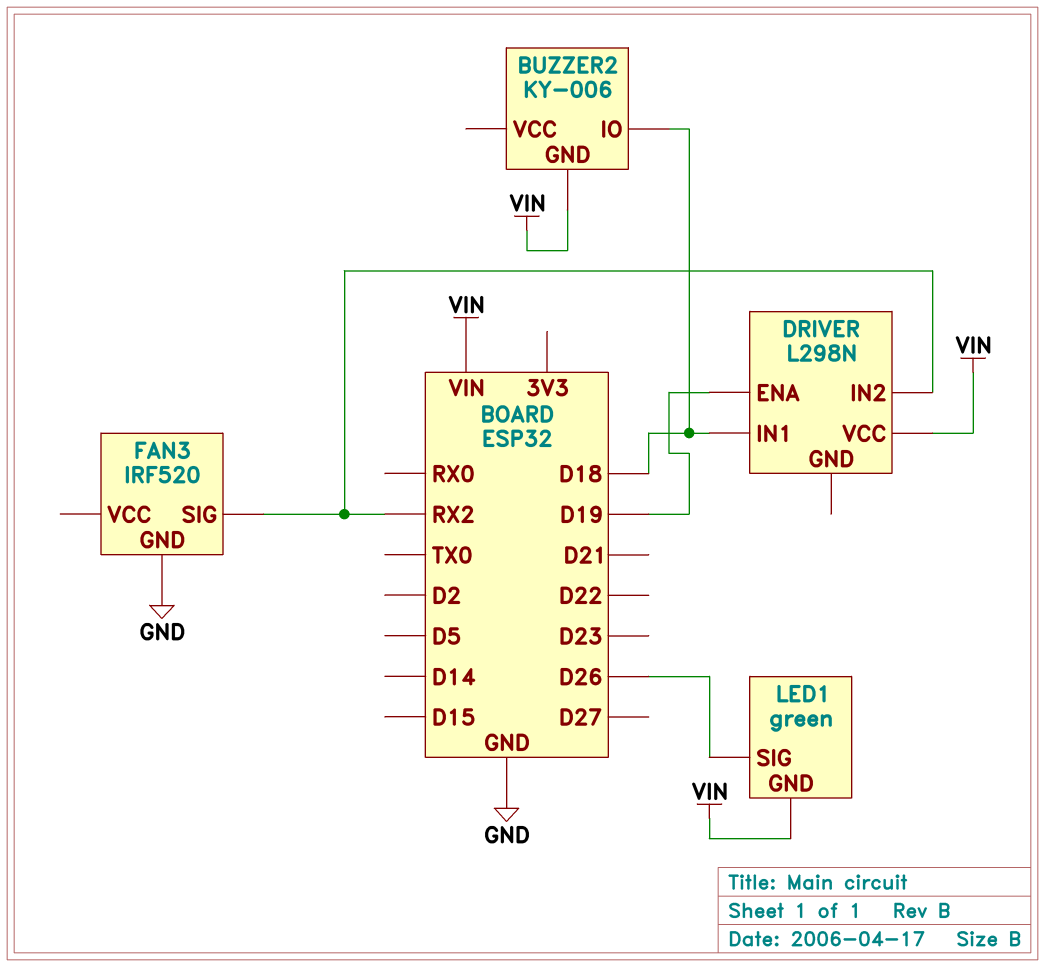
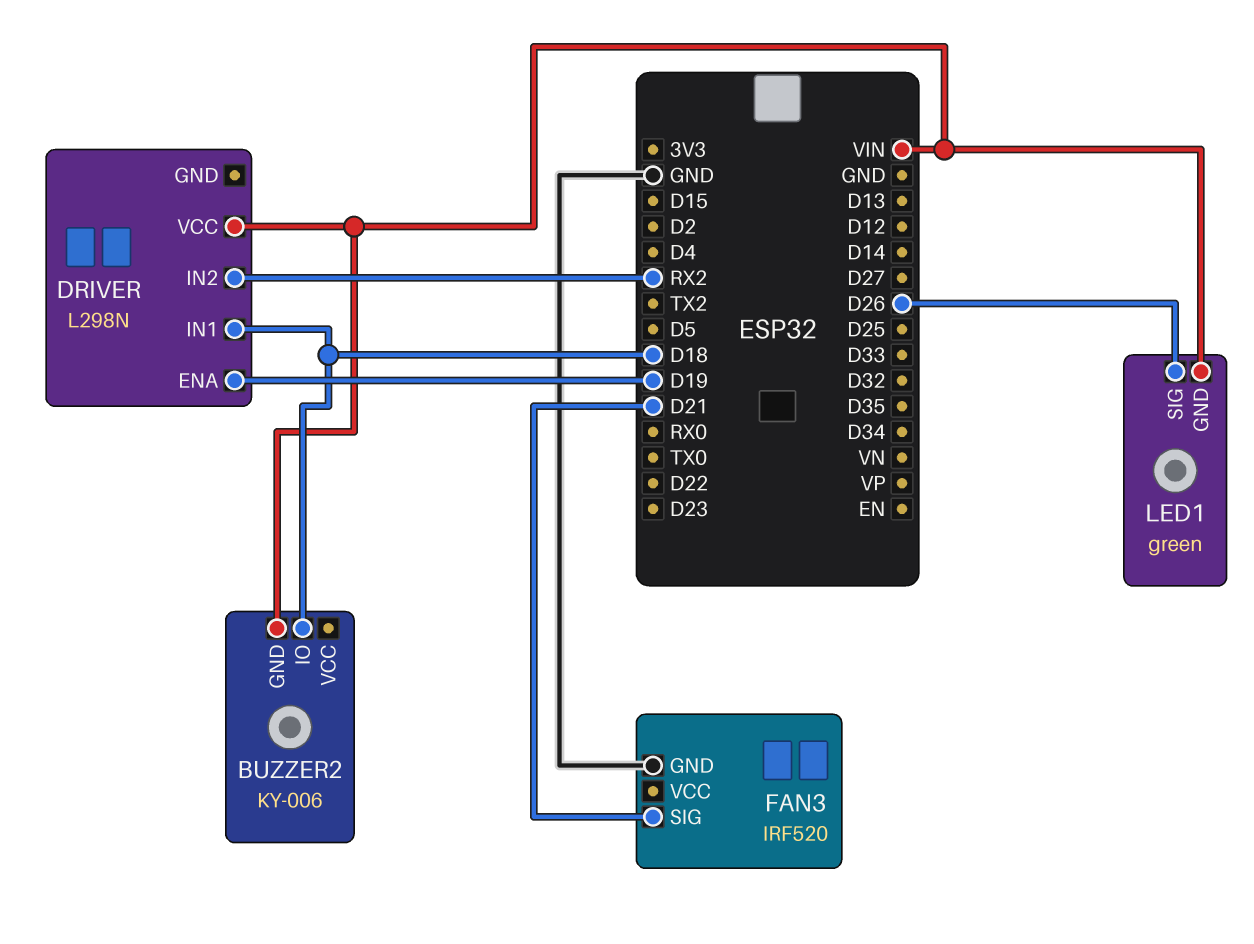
FAN3 pin SIG: RX2 -> D21

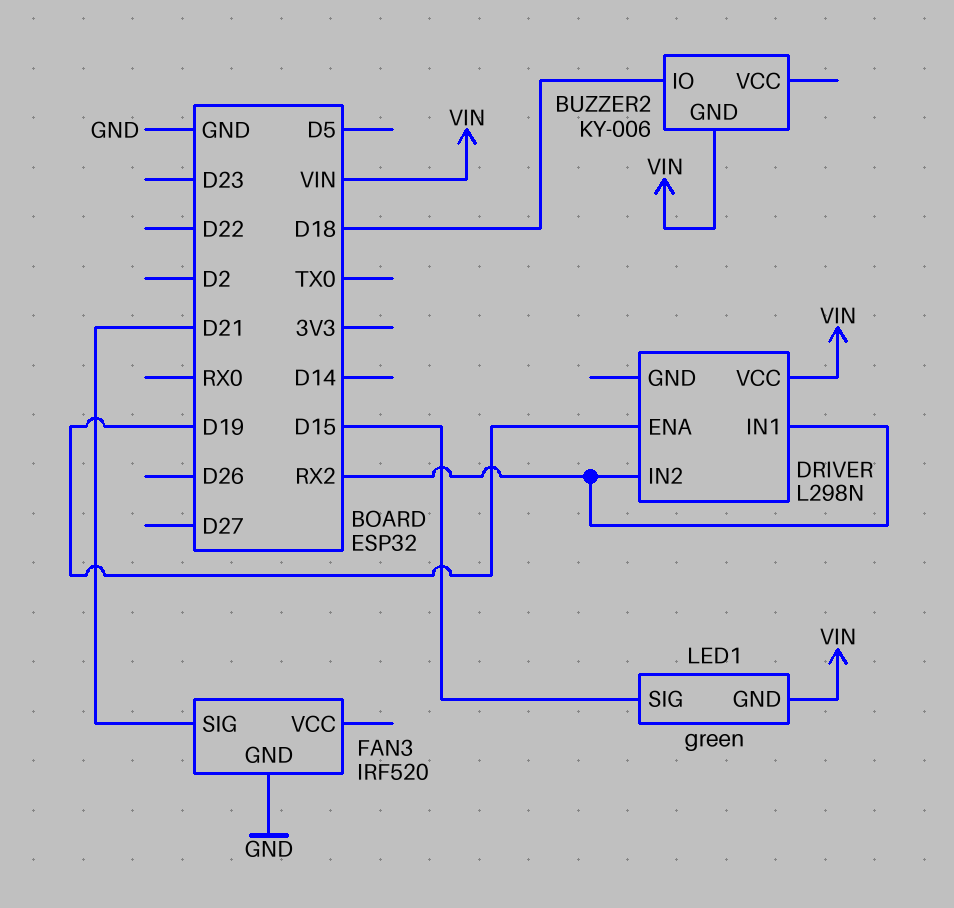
DRIVER pin IN1: D18 -> RX2
LED1 pin SIG: D26 -> D15

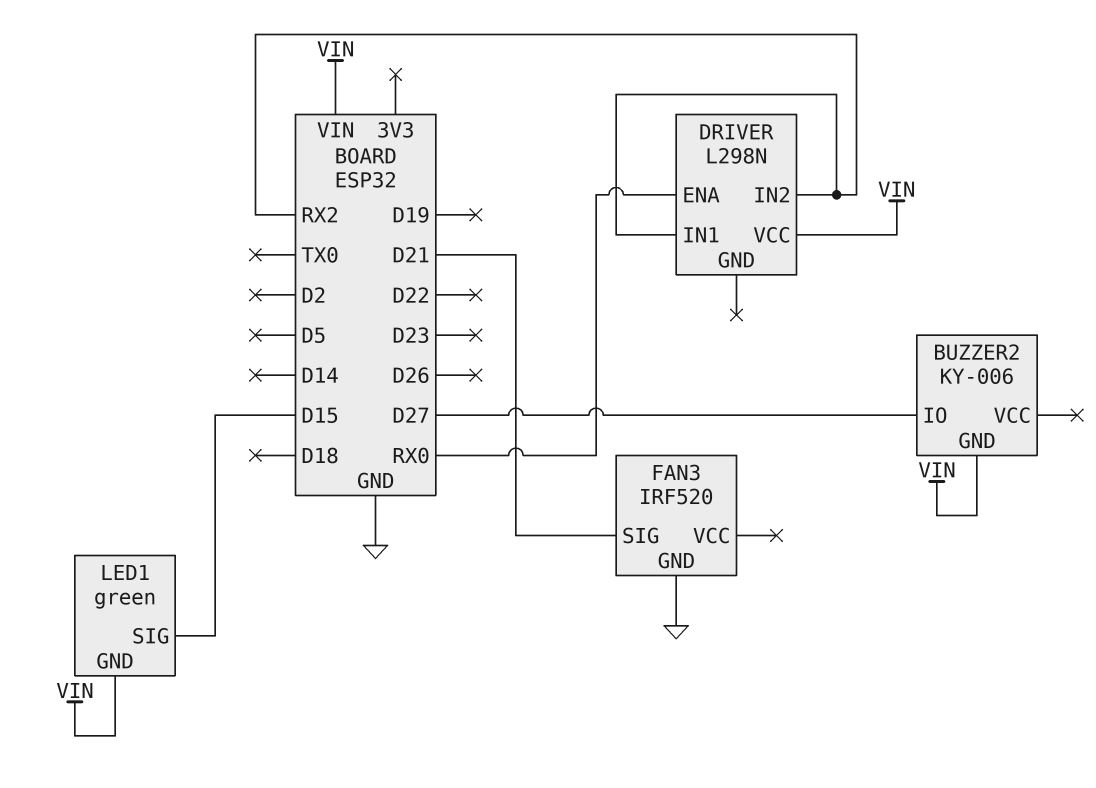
BUZZER2 pin IO: D18 -> D27
DRIVER pin ENA: D19 -> RX0

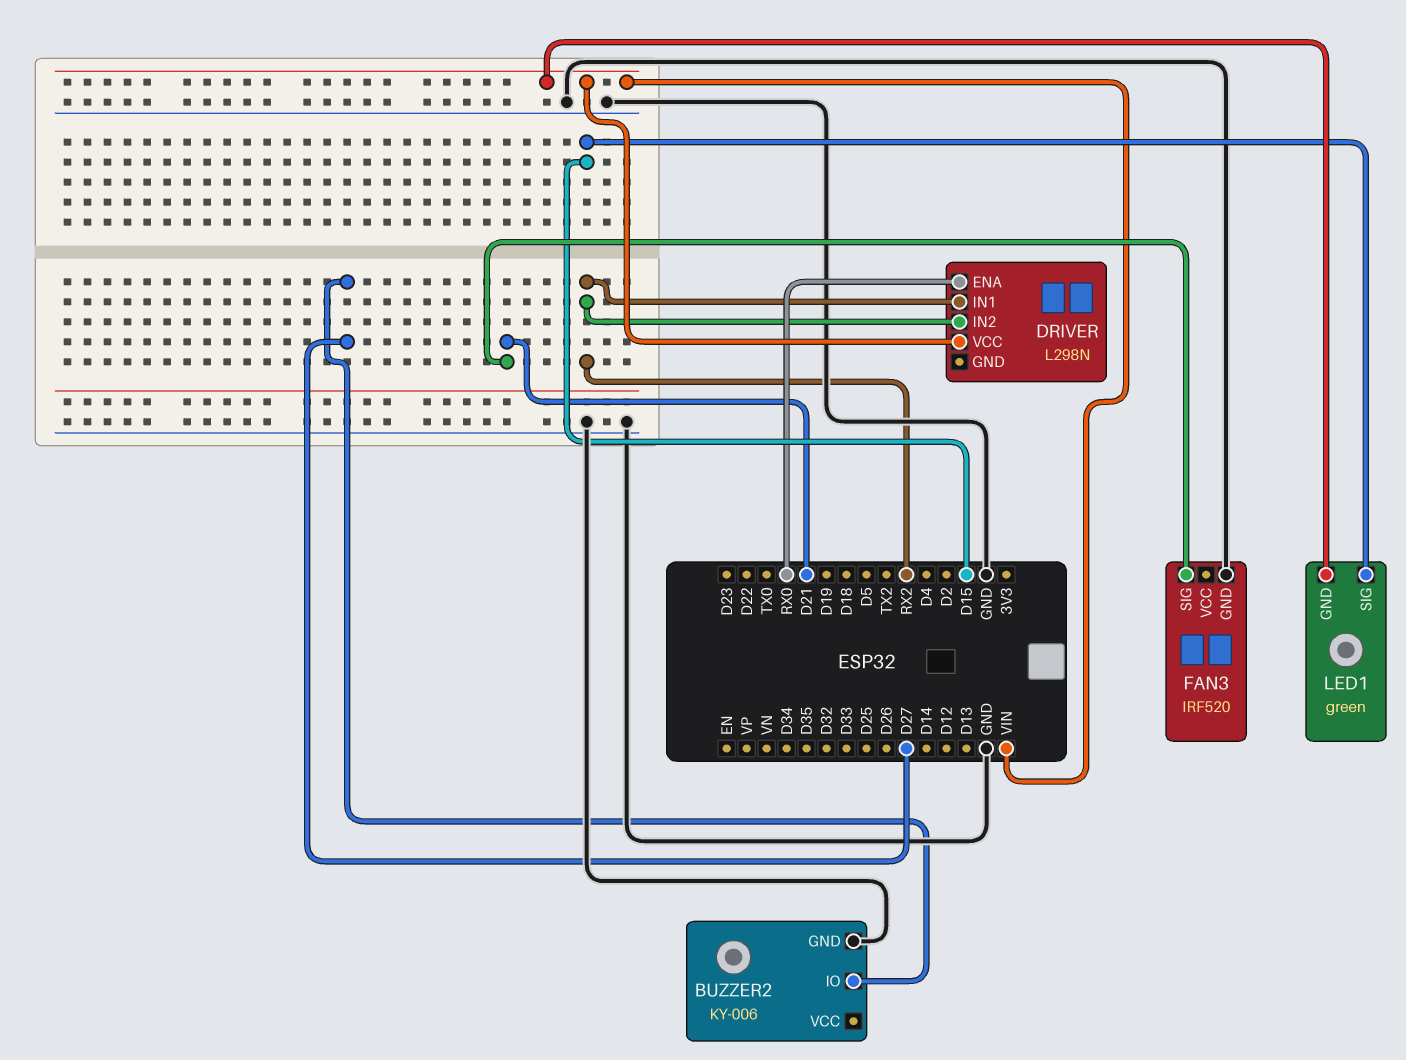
BUZZER2 pin GND: VIN -> GND

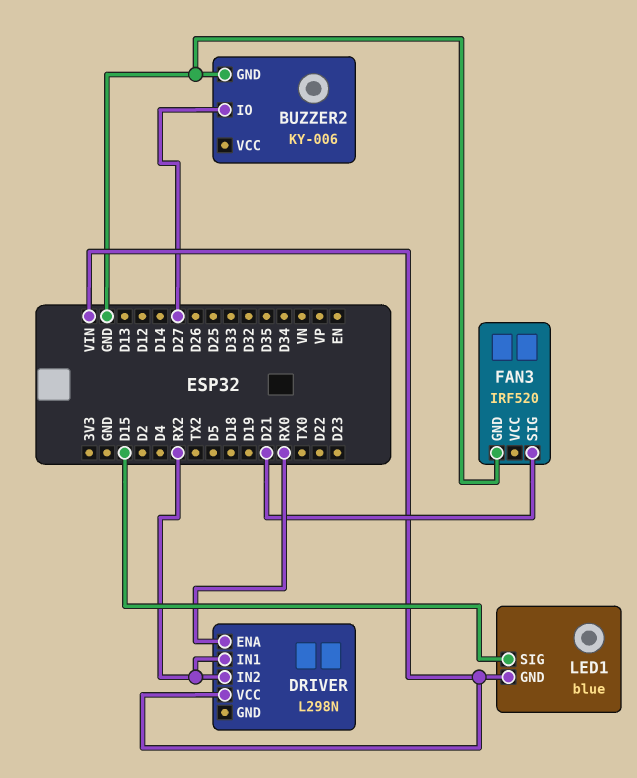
LED1: green -> blue

